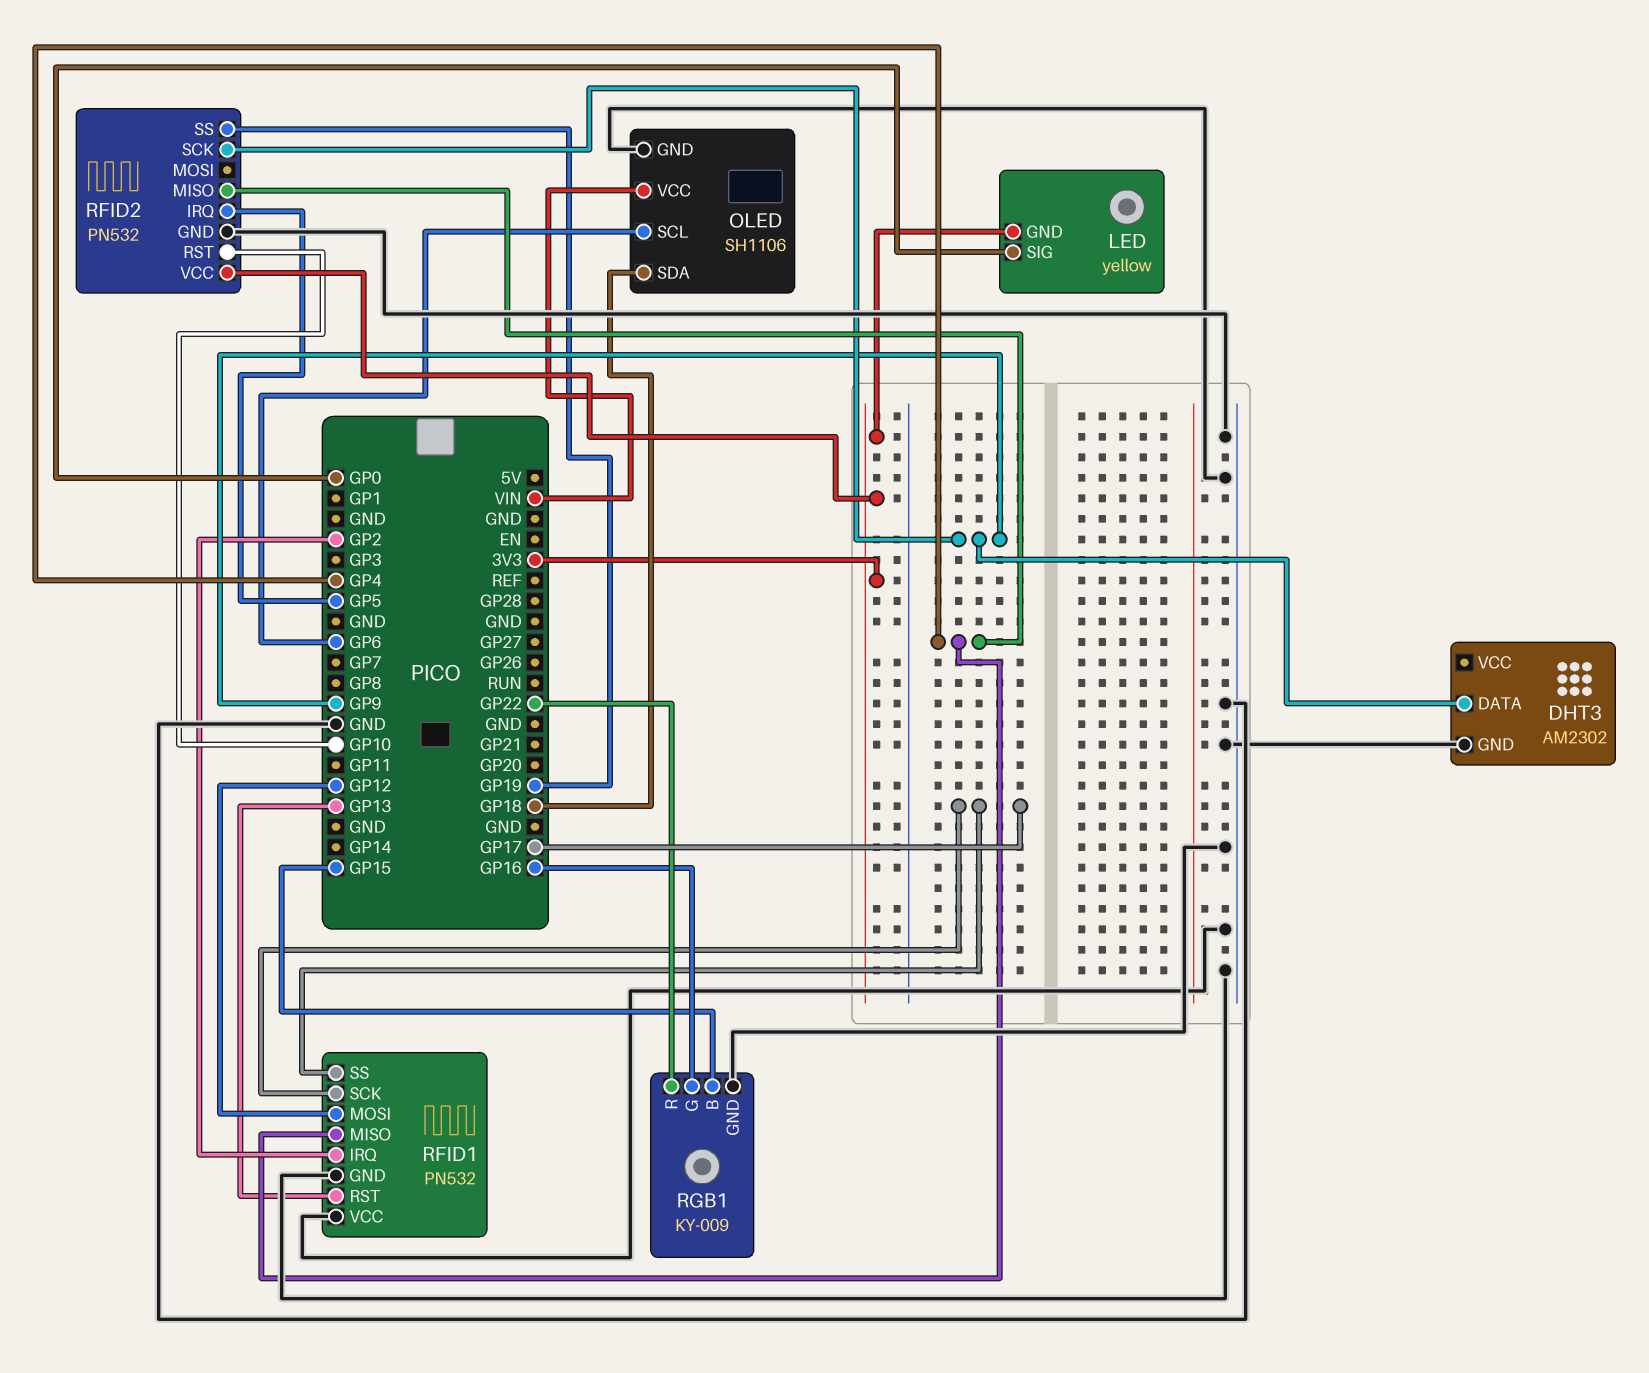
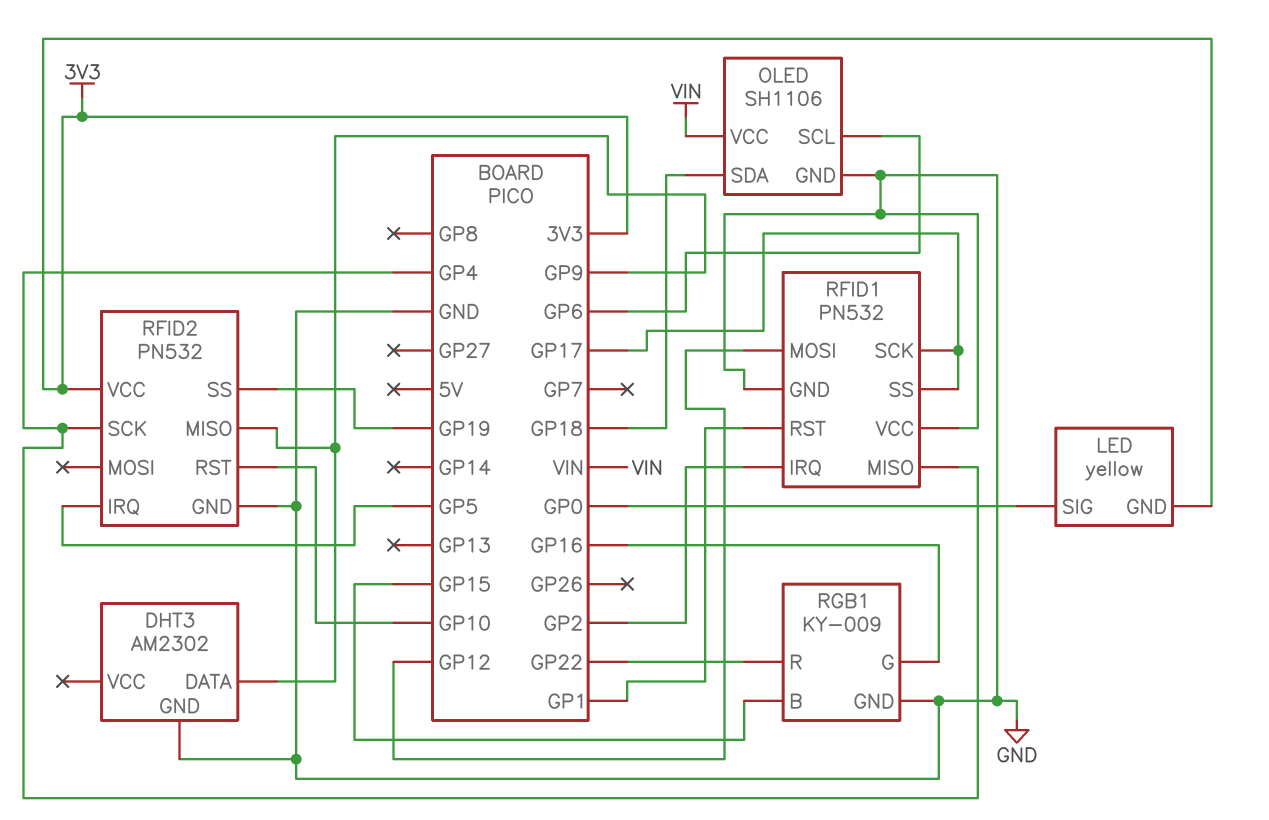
RFID1 pin RST: GP13 -> GP1
RFID2 pin MISO: GP4 -> GP9
RFID2 pin SCK: GP9 -> GP4

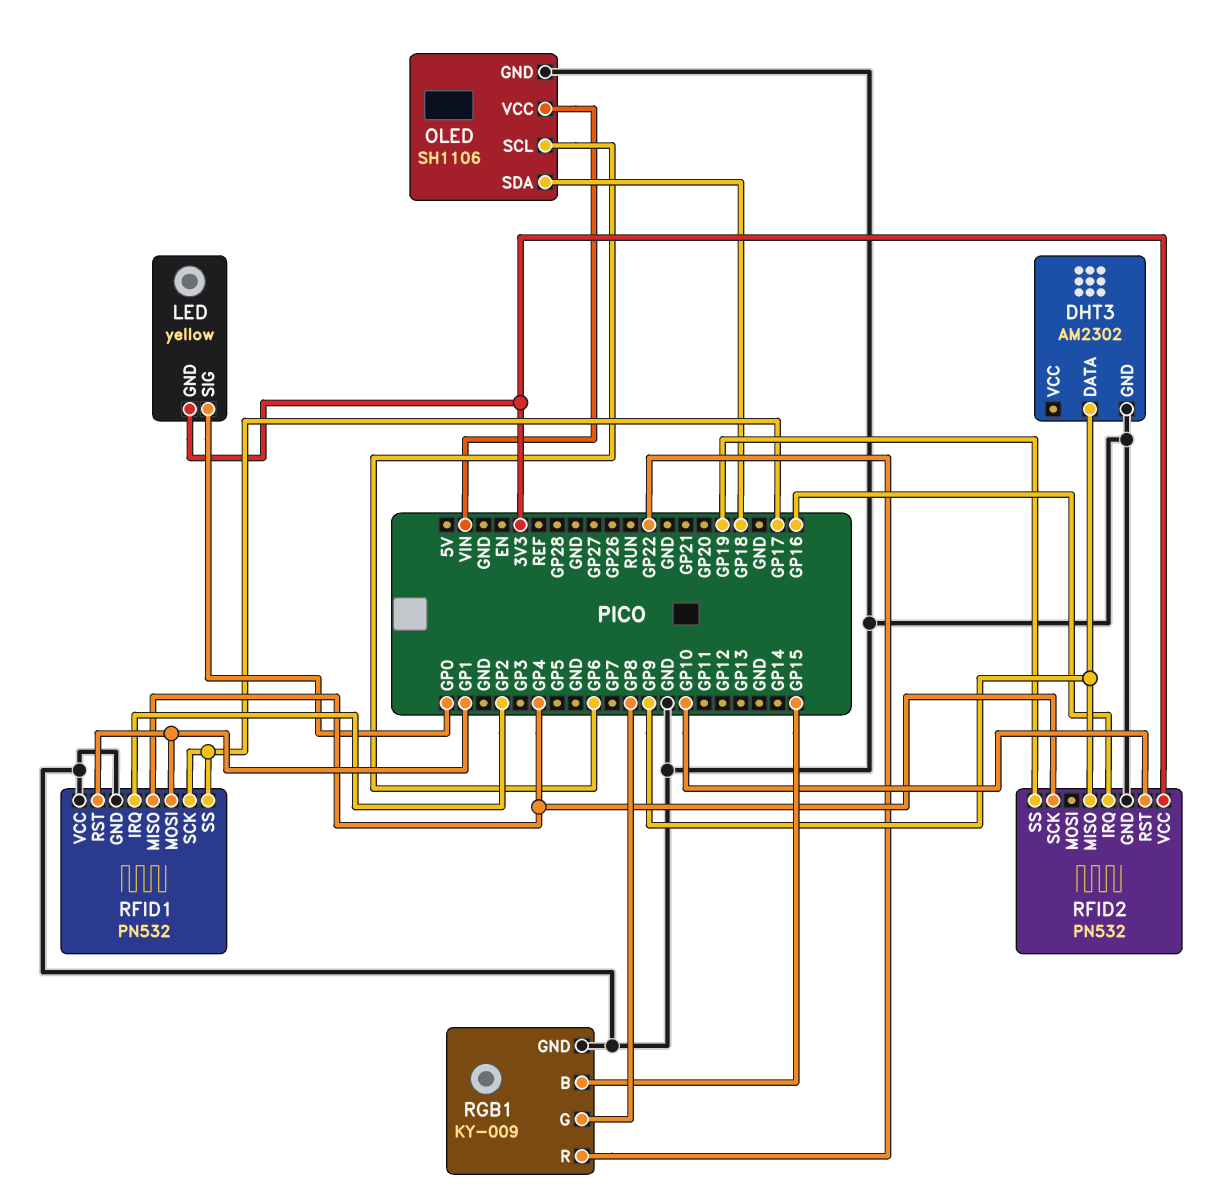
RFID1 pin MOSI: GP12 -> GP1
RFID2 pin IRQ: GP5 -> GP16
RGB1 pin G: GP16 -> GP8

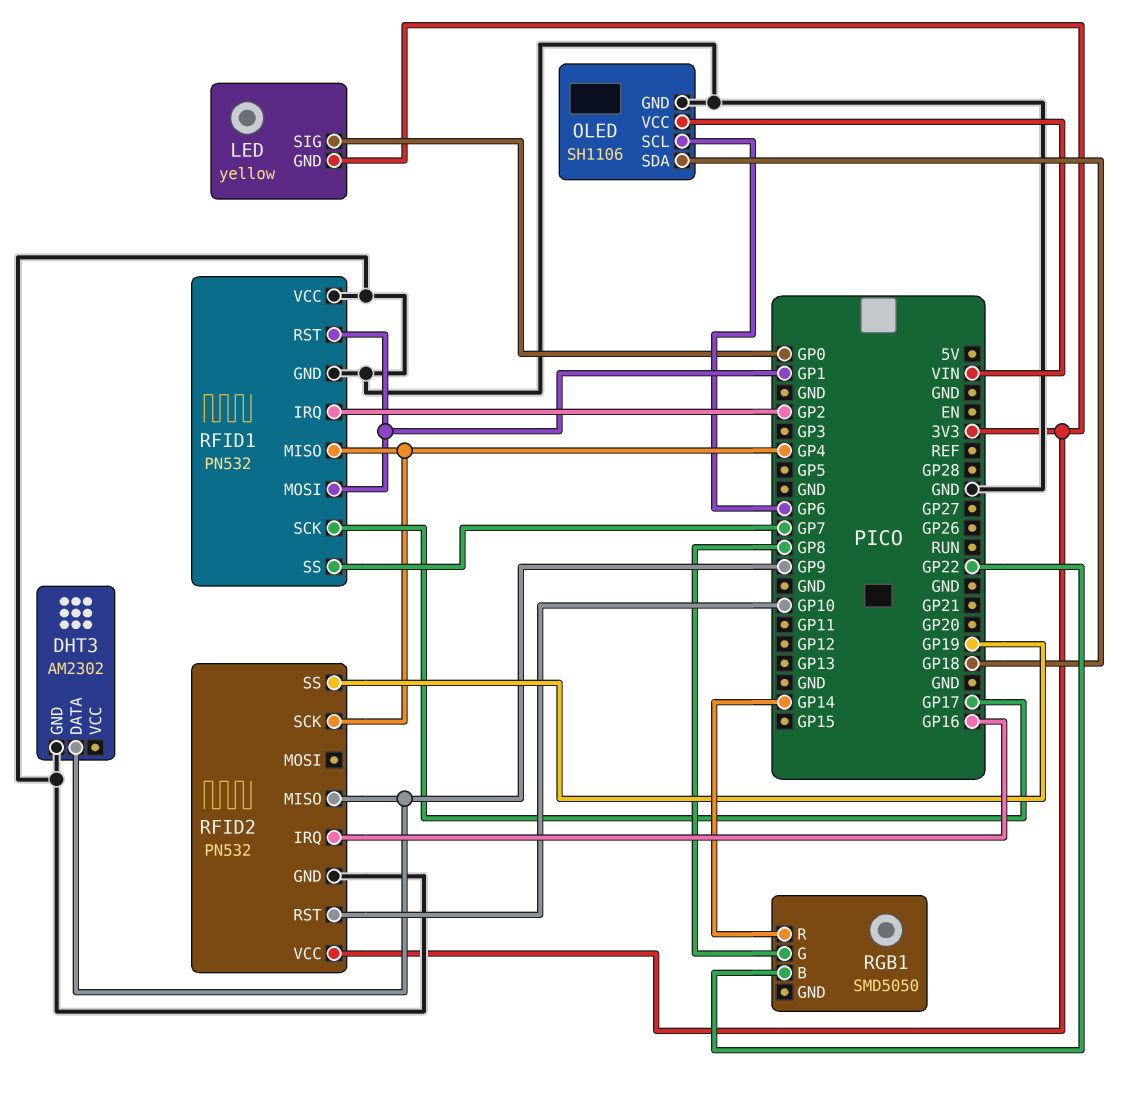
RFID1 pin SS: GP17 -> GP7
RGB1: KY-009 -> SMD5050
RGB1 pin B: GP15 -> GP22
RGB1 pin GND: GND -> none
RGB1 pin R: GP22 -> GP14

